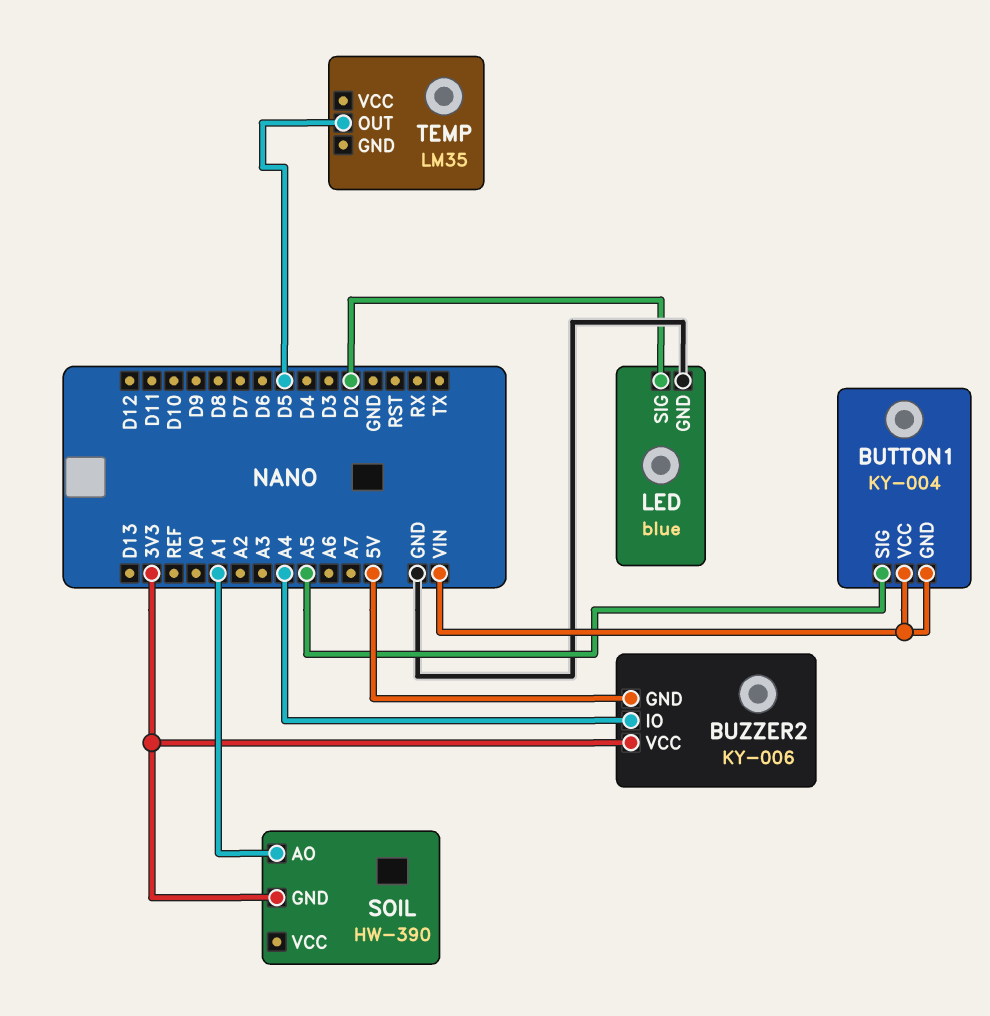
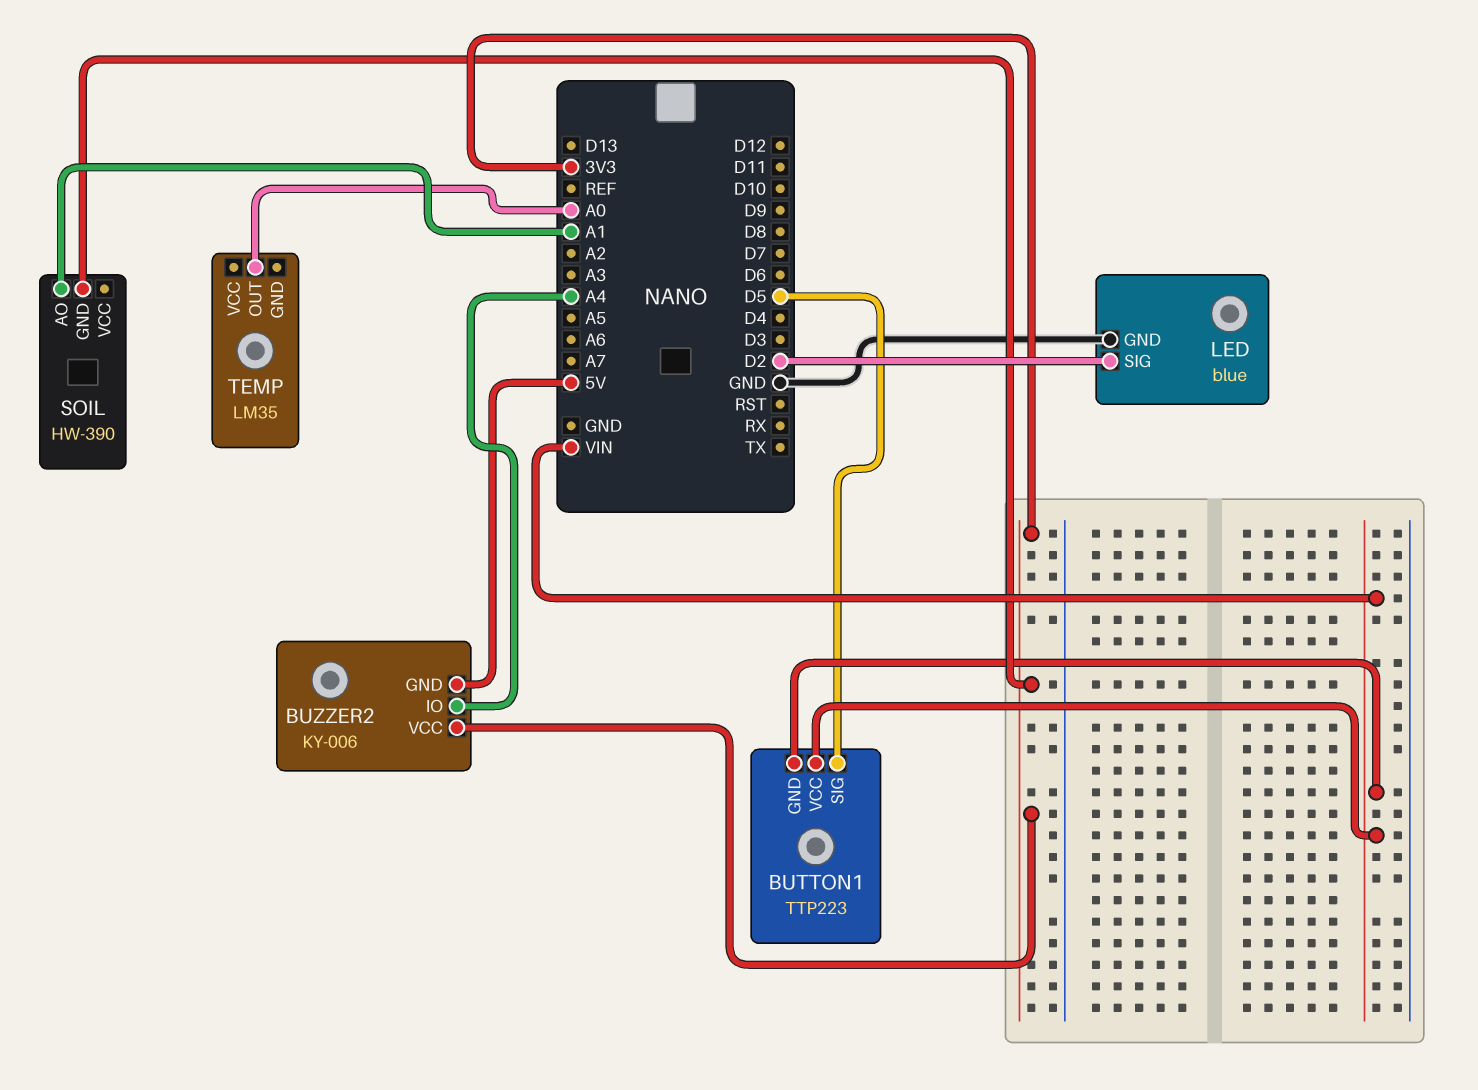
BUTTON1: KY-004 -> TTP223
BUTTON1 pin SIG: A5 -> D5
TEMP pin OUT: D5 -> A0

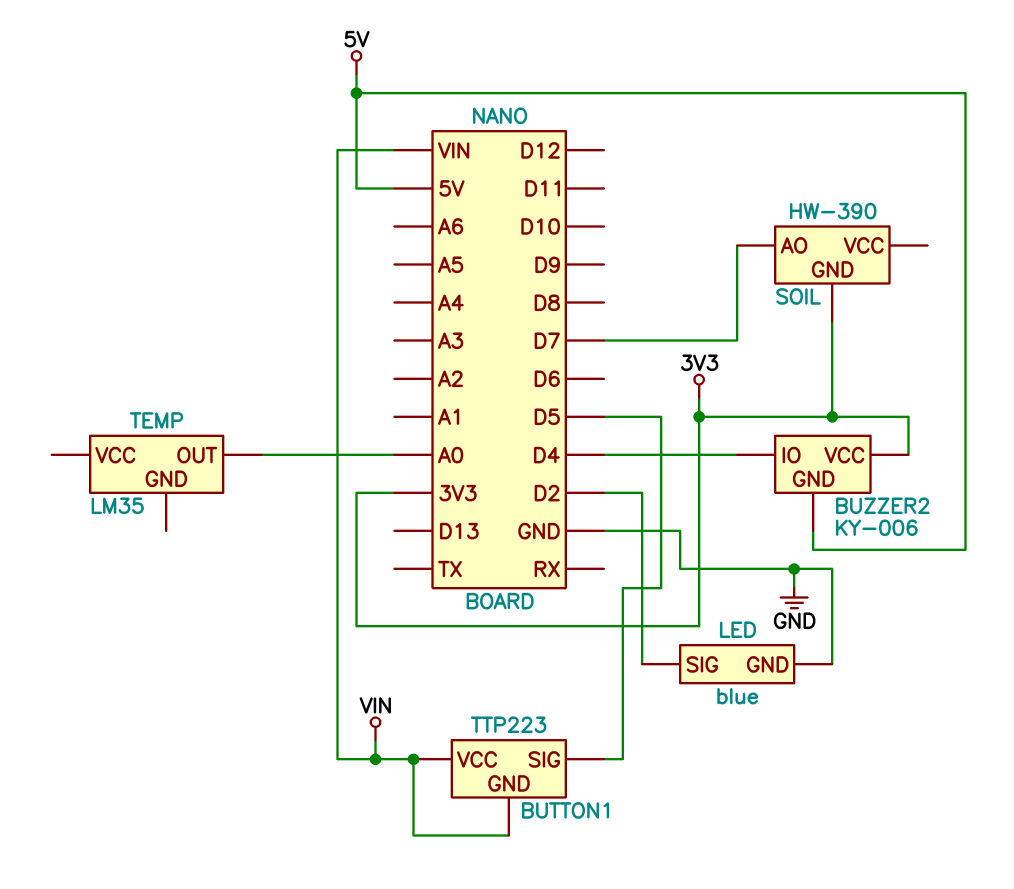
BUZZER2 pin IO: A4 -> D4
SOIL pin AO: A1 -> D7

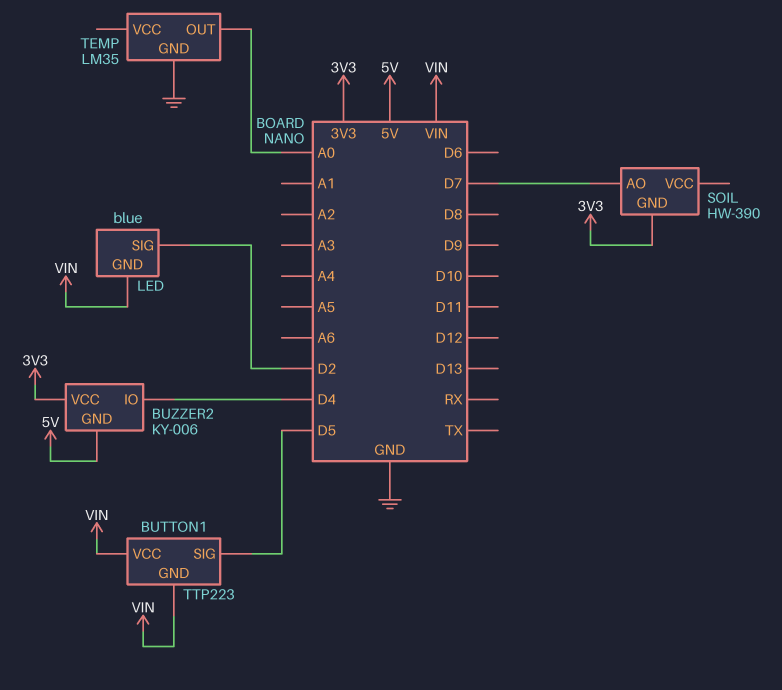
LED pin GND: GND -> VIN
TEMP pin GND: none -> GND

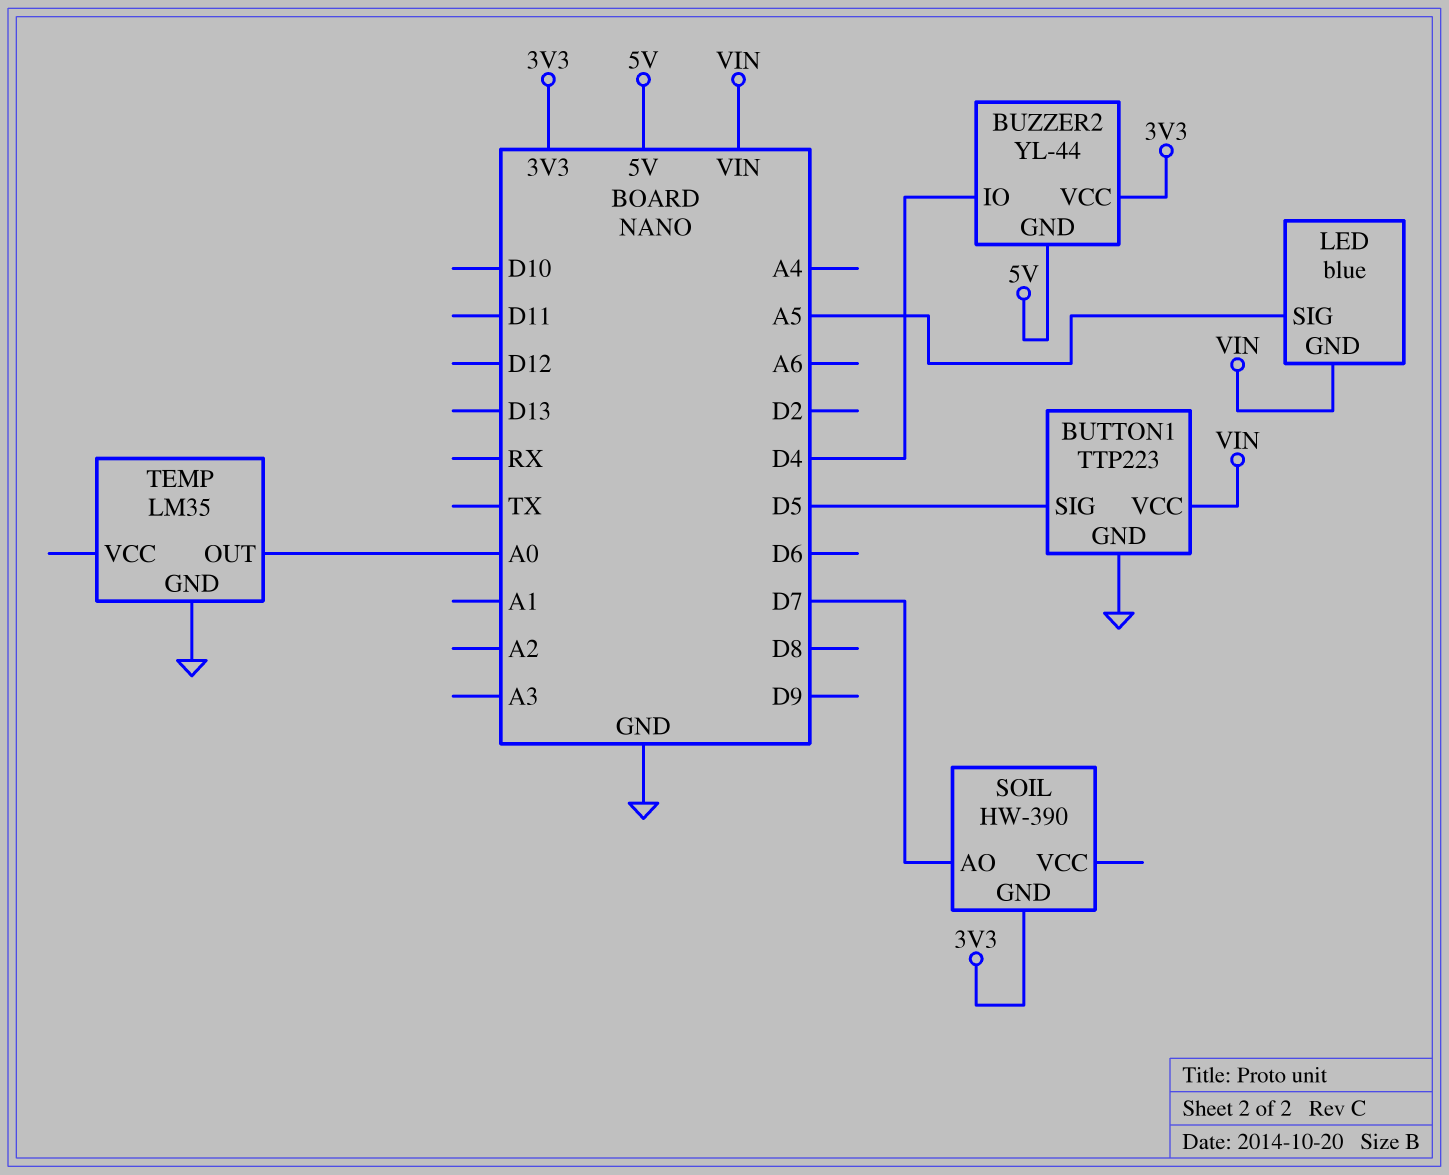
BUTTON1 pin GND: VIN -> GND
BUZZER2: KY-006 -> YL-44
LED pin SIG: D2 -> A5

